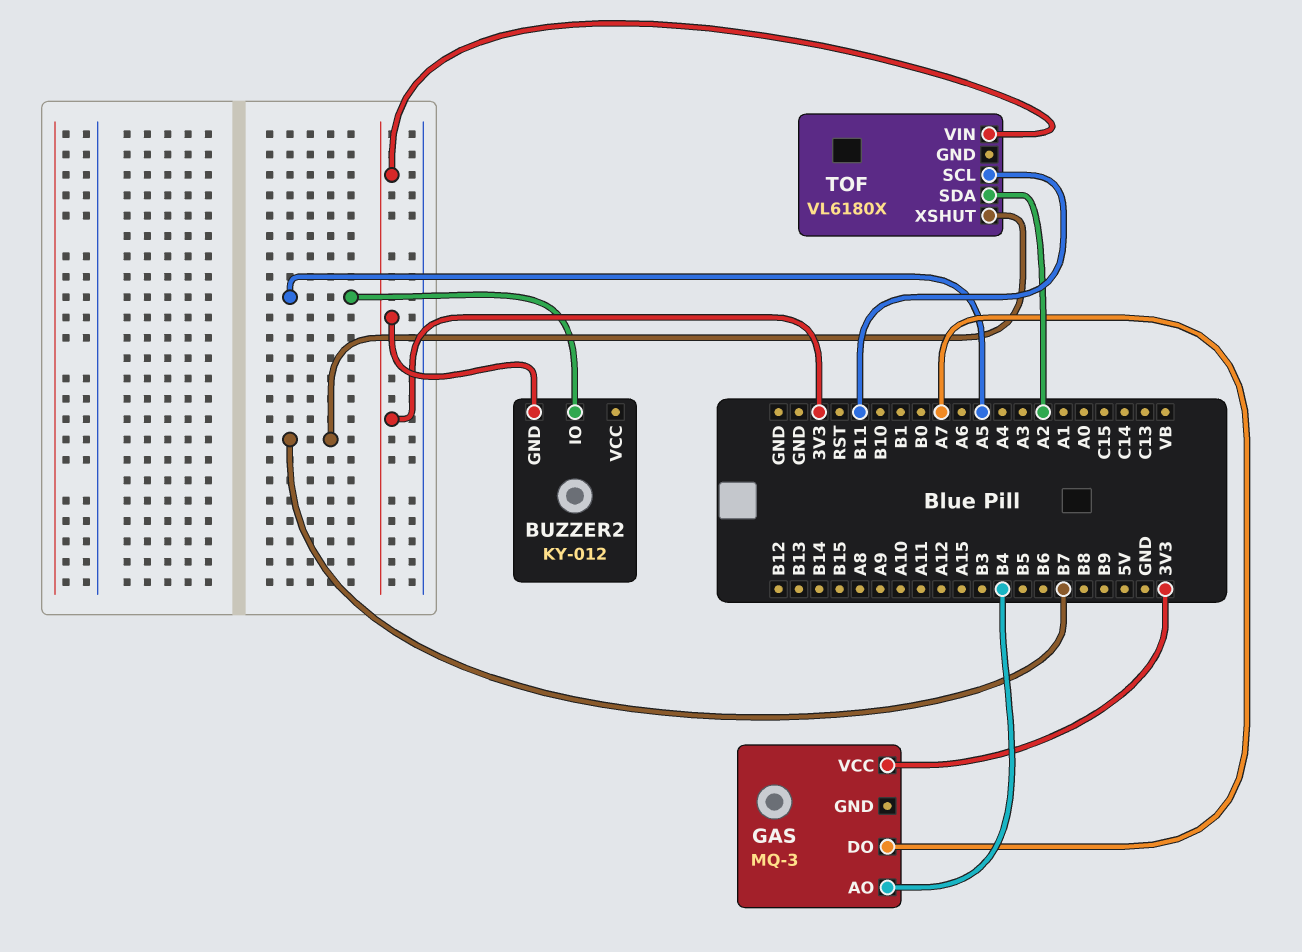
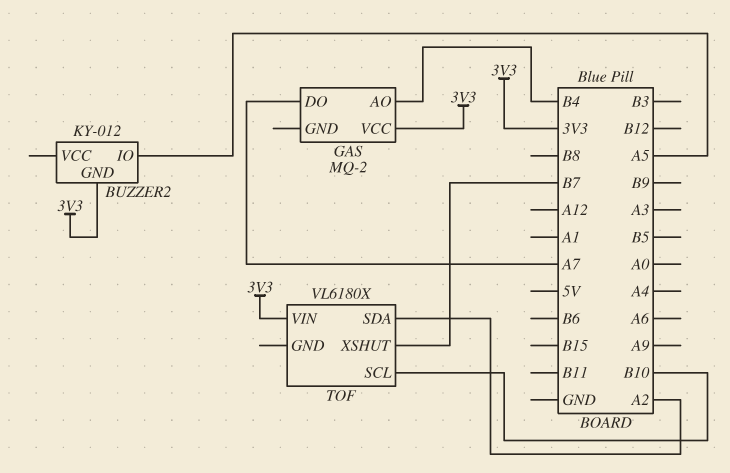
GAS: MQ-3 -> MQ-2
TOF pin SCL: B11 -> B10

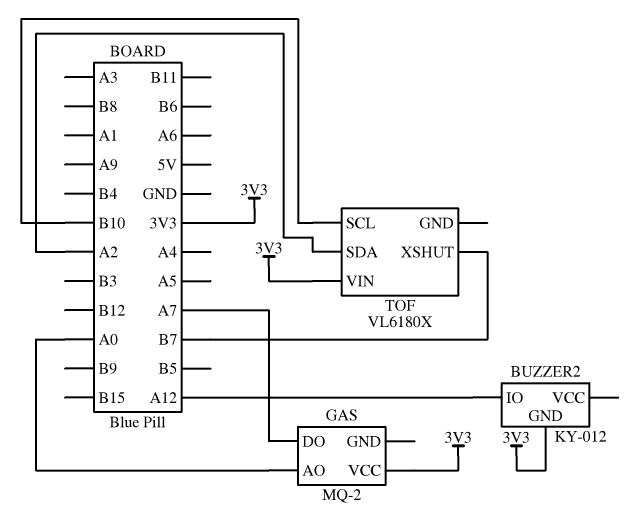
BUZZER2 pin IO: A5 -> A12
GAS pin AO: B4 -> A0

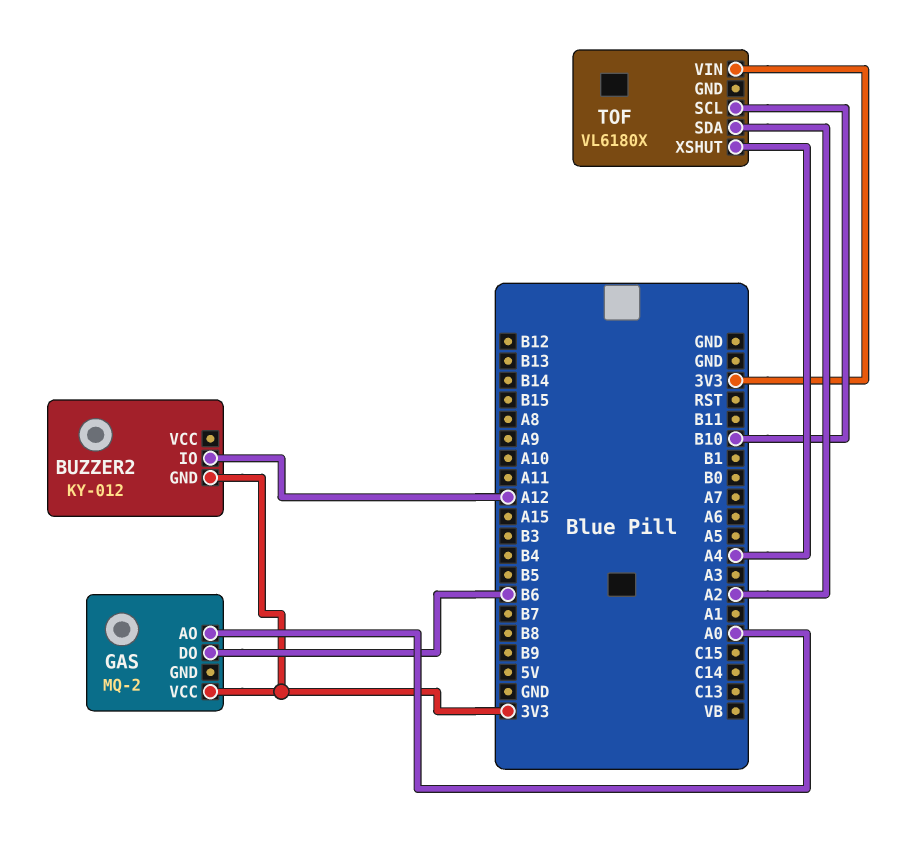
GAS pin DO: A7 -> B6
TOF pin XSHUT: B7 -> A4

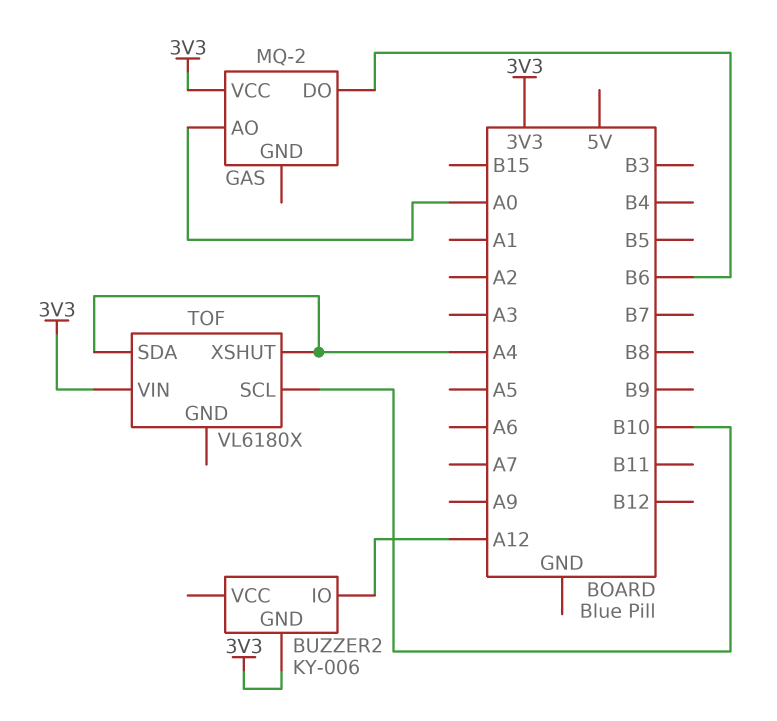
BUZZER2: KY-012 -> KY-006
TOF pin SDA: A2 -> A4

